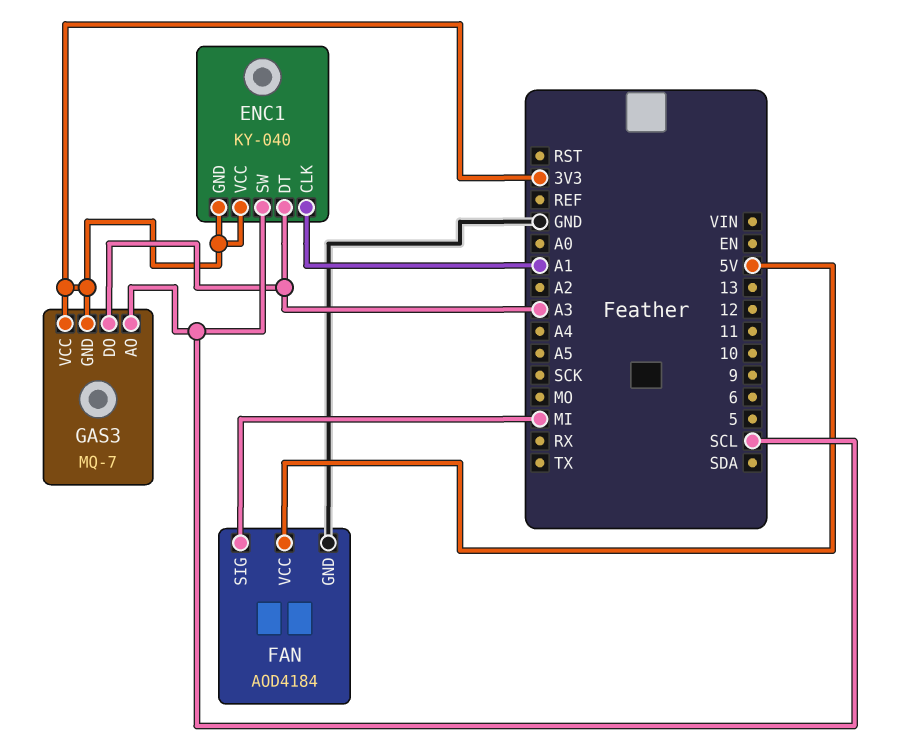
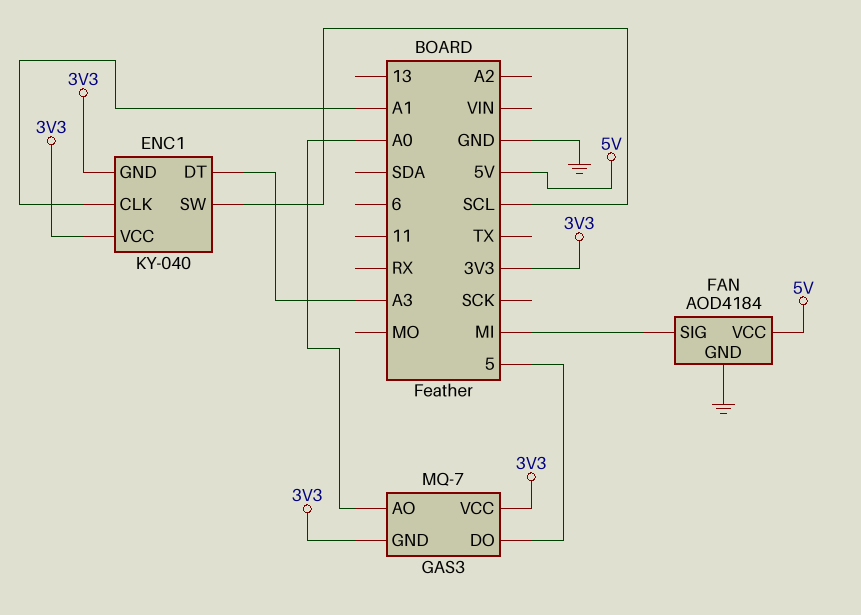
GAS3 pin AO: SCL -> A0
GAS3 pin DO: A3 -> 5

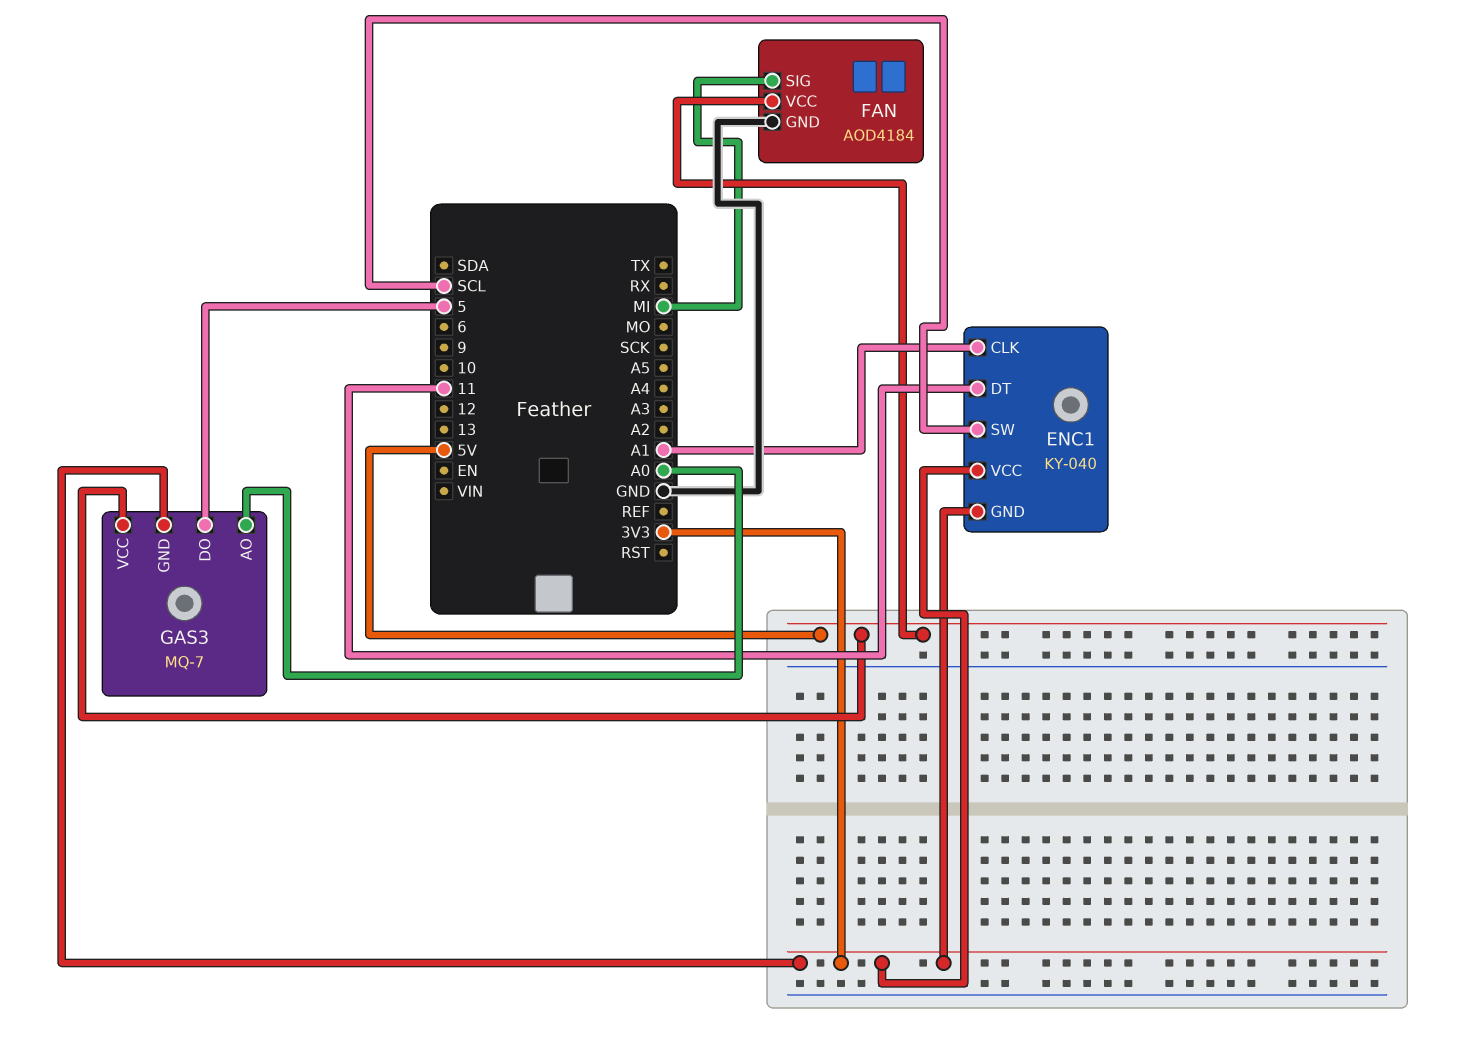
ENC1 pin DT: A3 -> 11
GAS3 pin VCC: 3V3 -> 5V

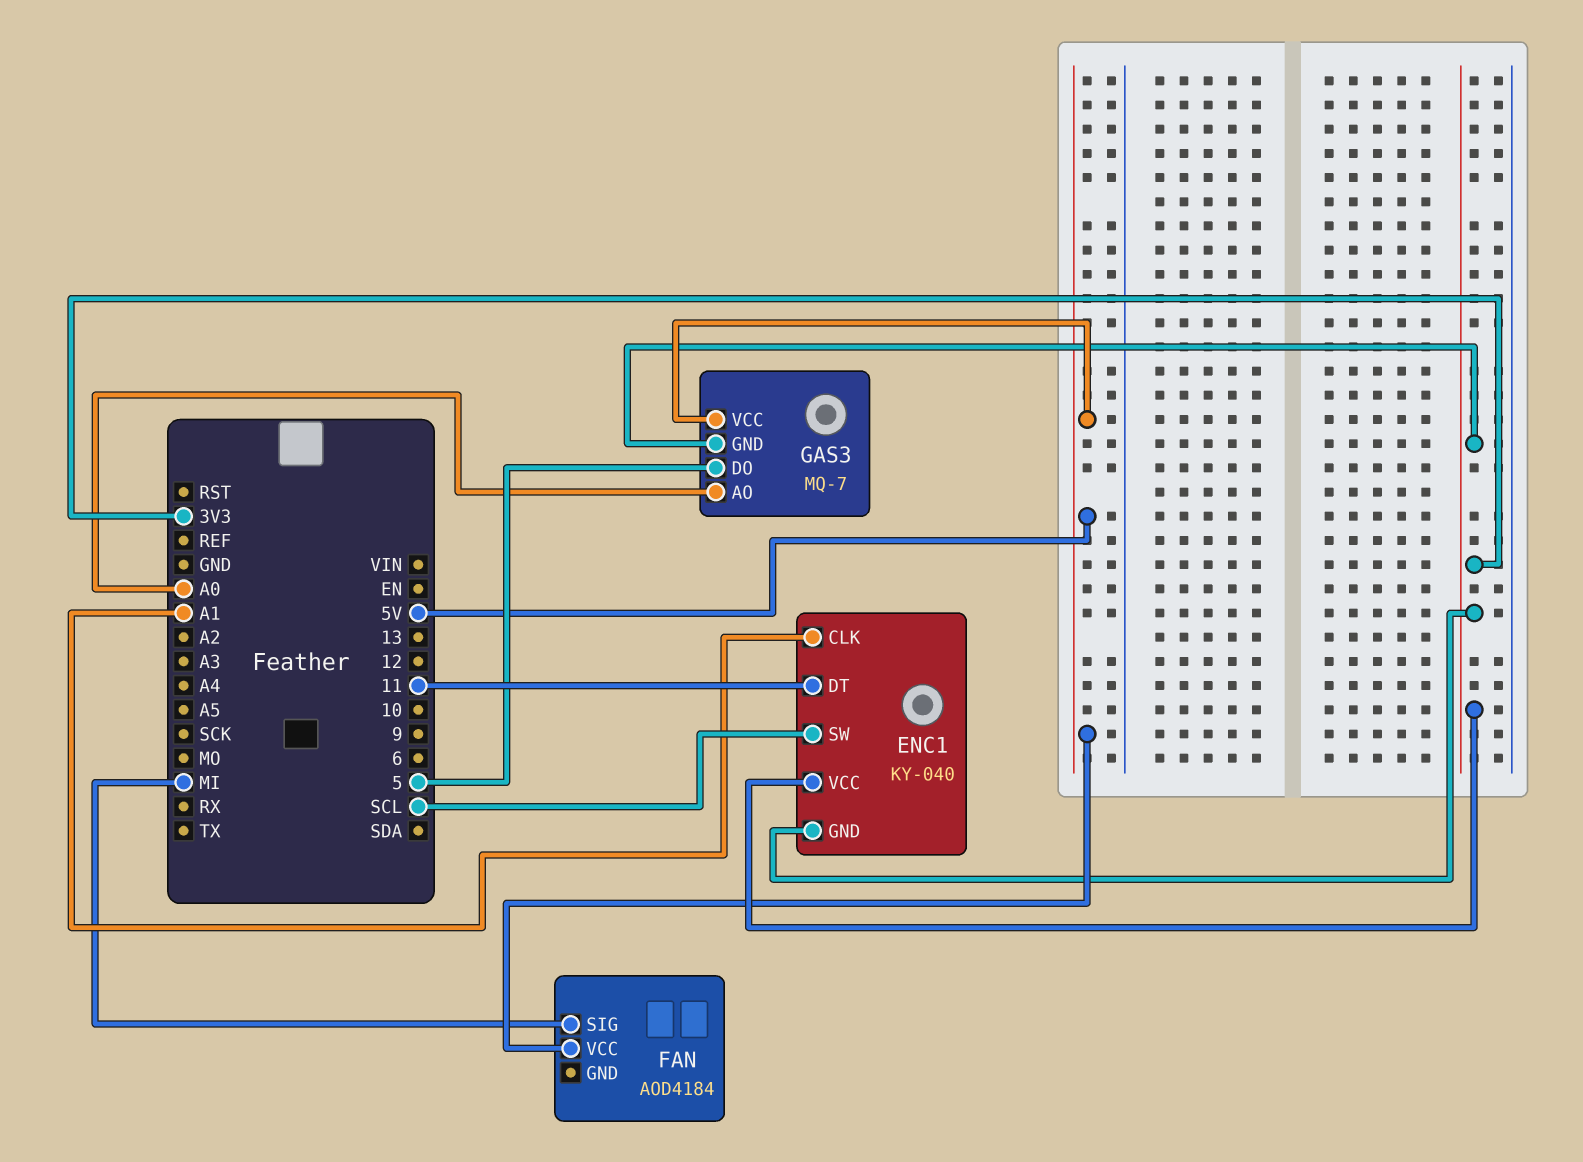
FAN pin GND: GND -> none

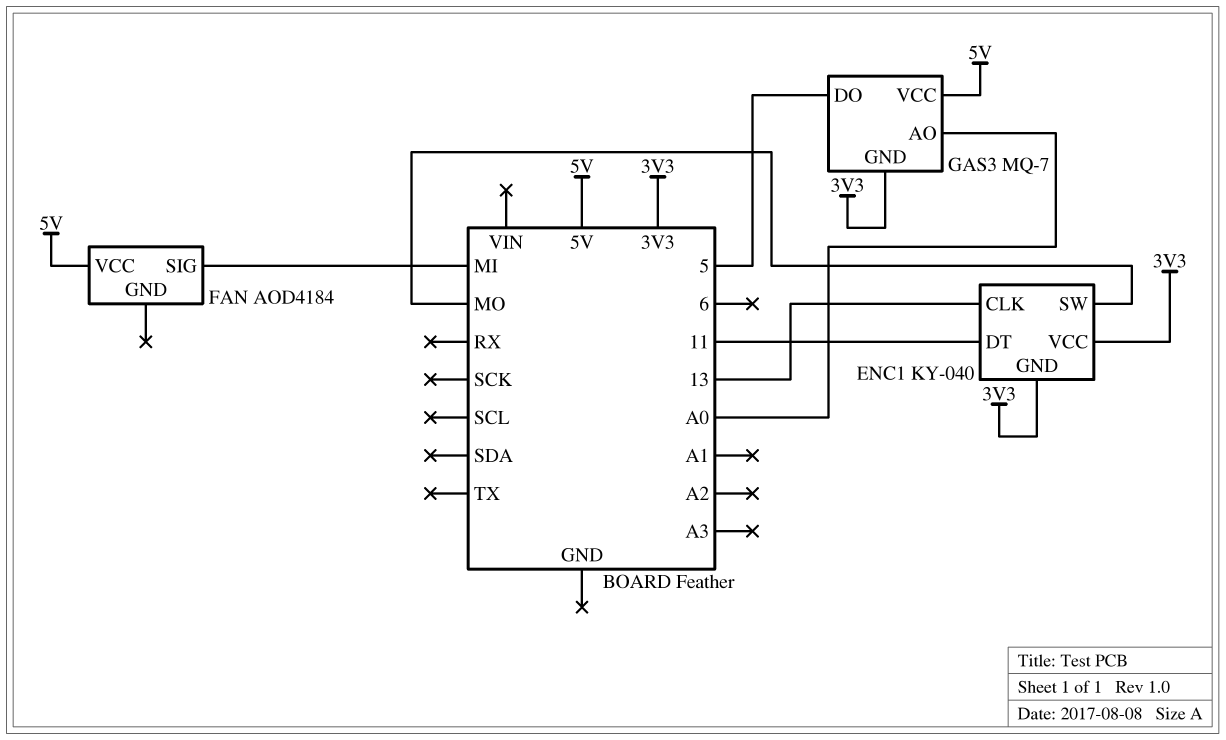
ENC1 pin CLK: A1 -> 13
ENC1 pin SW: SCL -> MO

